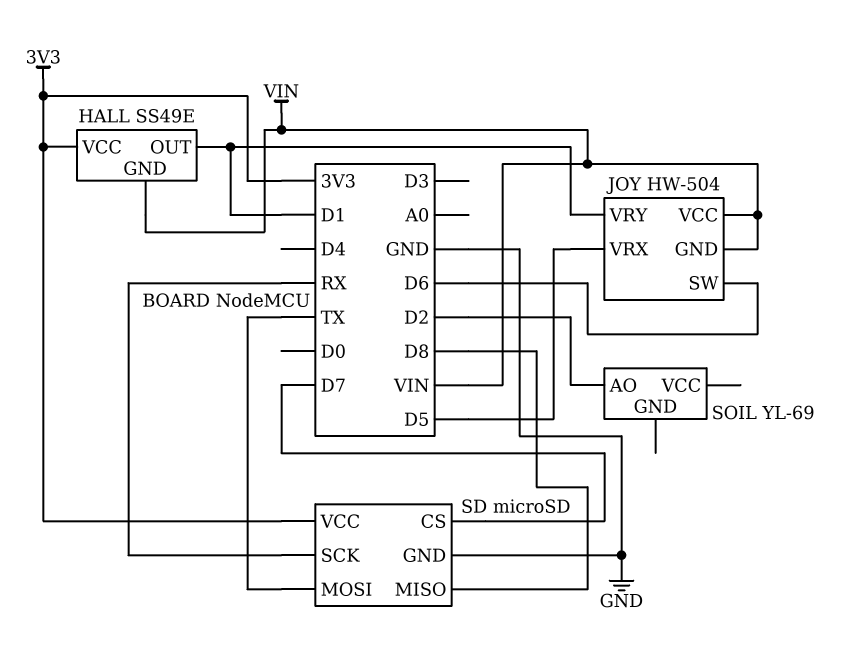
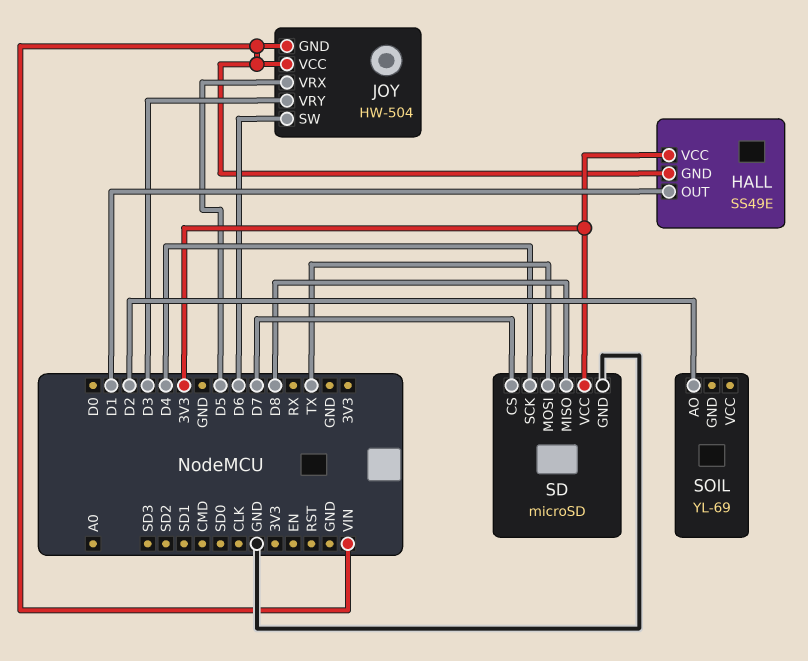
JOY pin VRY: D1 -> D3
SD pin SCK: RX -> D4

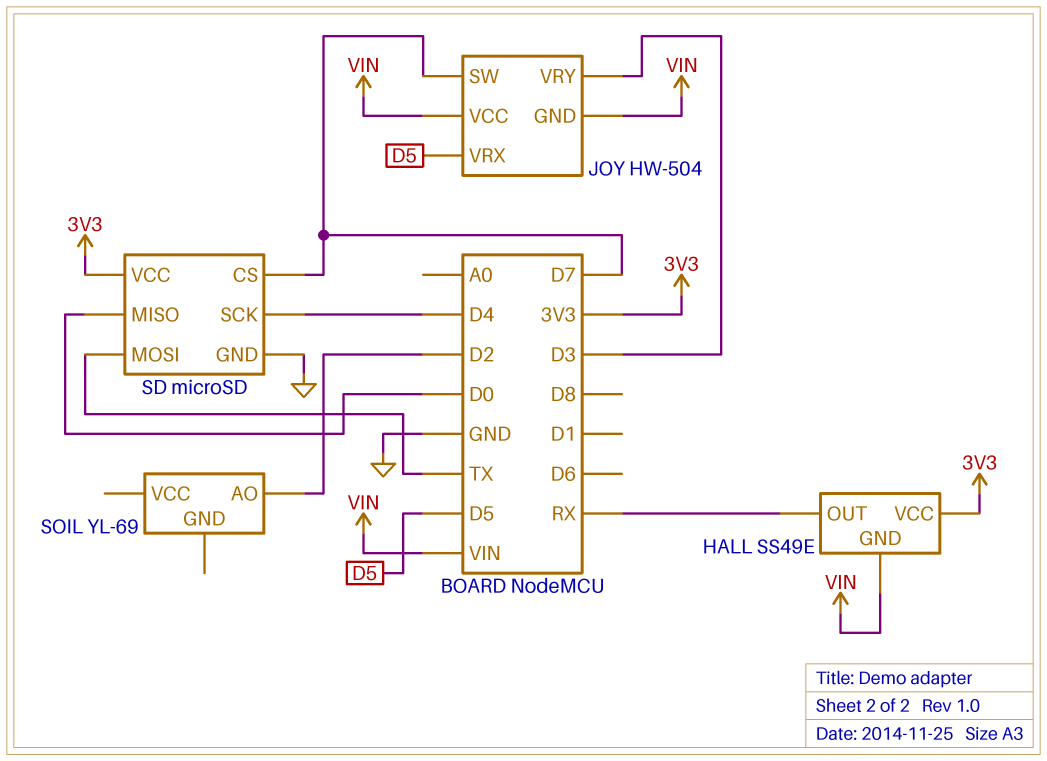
HALL pin OUT: D1 -> RX
JOY pin SW: D6 -> D7
SD pin MISO: D8 -> D0

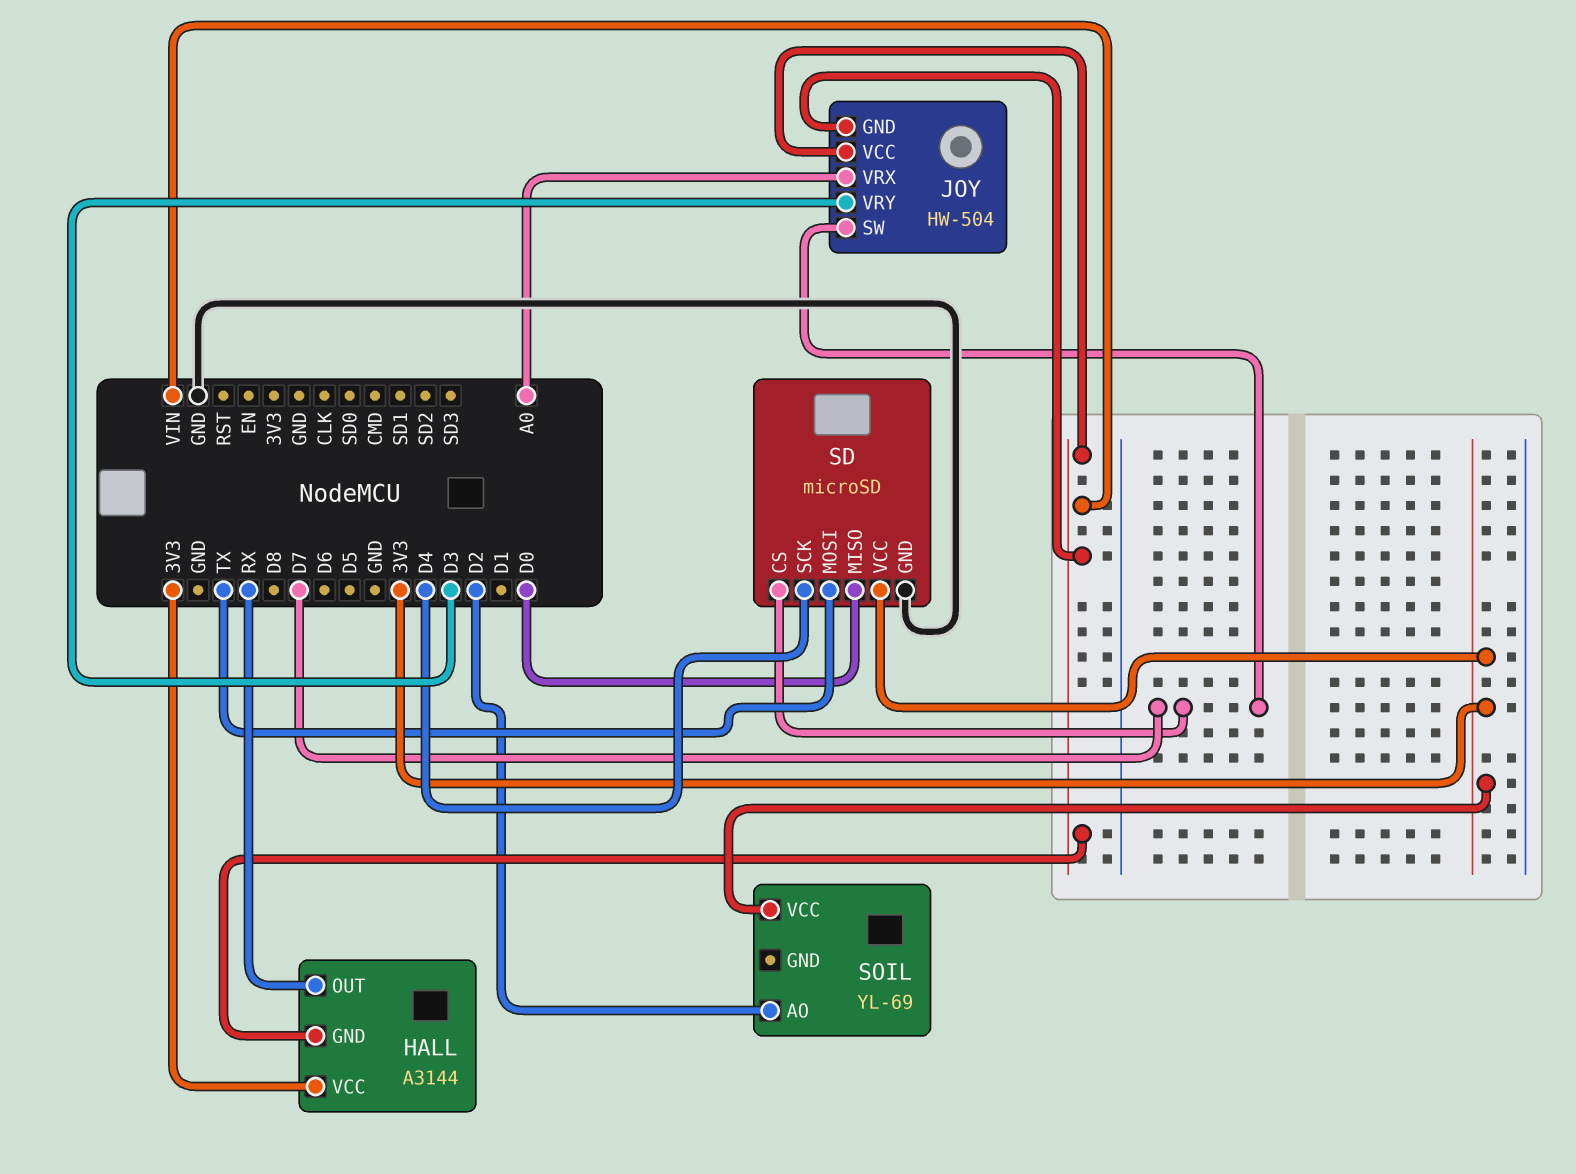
HALL: SS49E -> A3144
JOY pin VRX: D5 -> A0
SOIL pin VCC: none -> 3V3

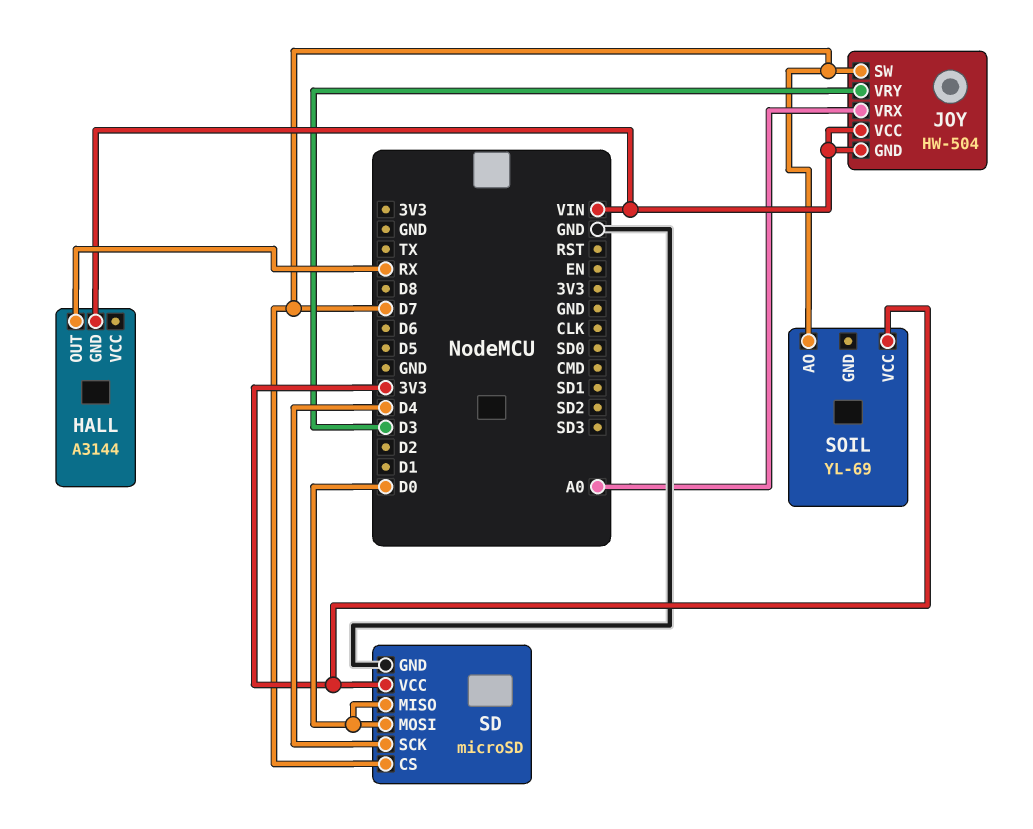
HALL pin VCC: 3V3 -> none
SD pin MOSI: TX -> D0
SOIL pin AO: D2 -> D7

